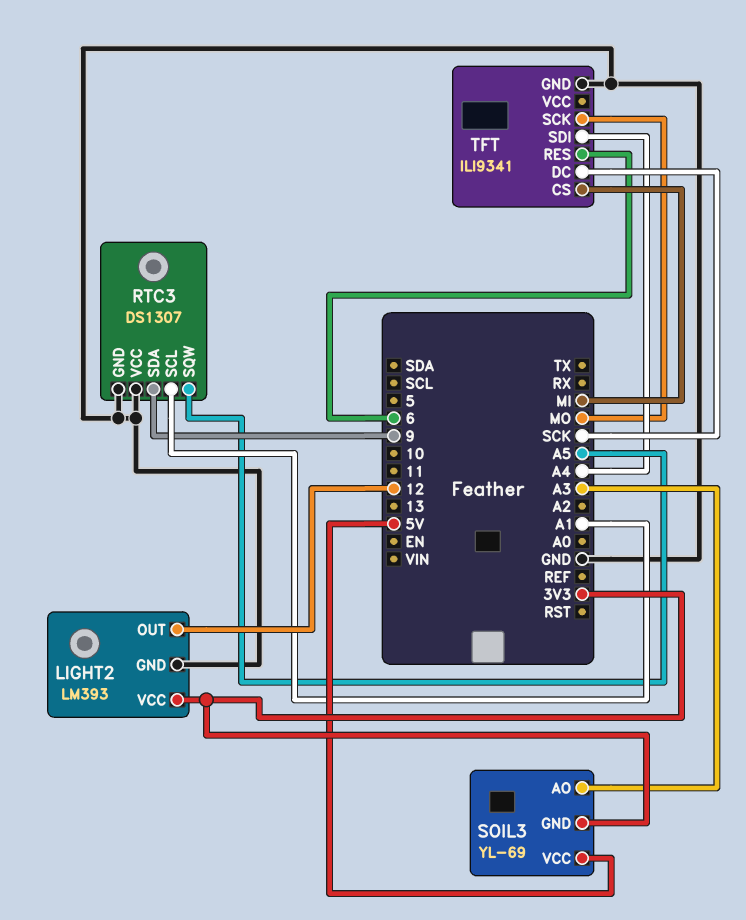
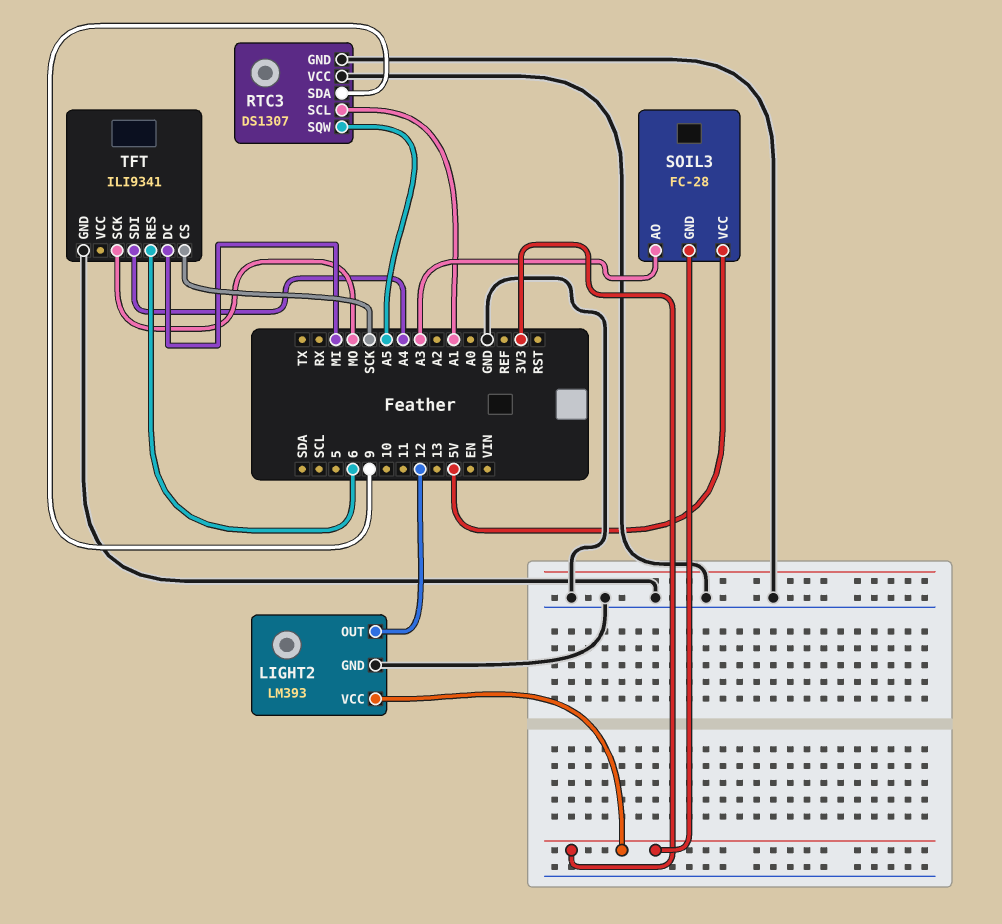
SOIL3: YL-69 -> FC-28
TFT pin CS: MI -> SCK
TFT pin DC: SCK -> MI

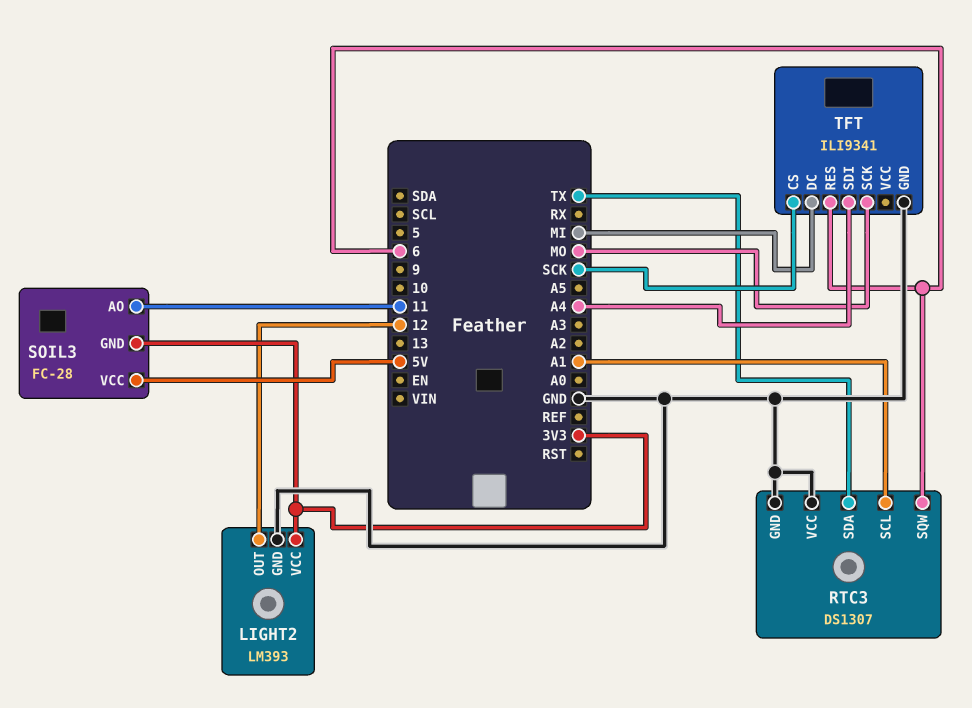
RTC3 pin SDA: 9 -> TX
RTC3 pin SQW: A5 -> 6
SOIL3 pin AO: A3 -> 11

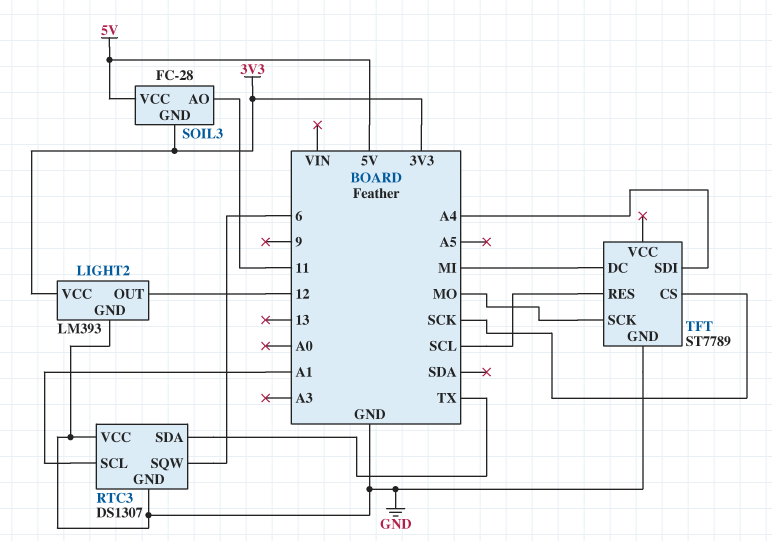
TFT: ILI9341 -> ST7789
TFT pin RES: 6 -> SCL

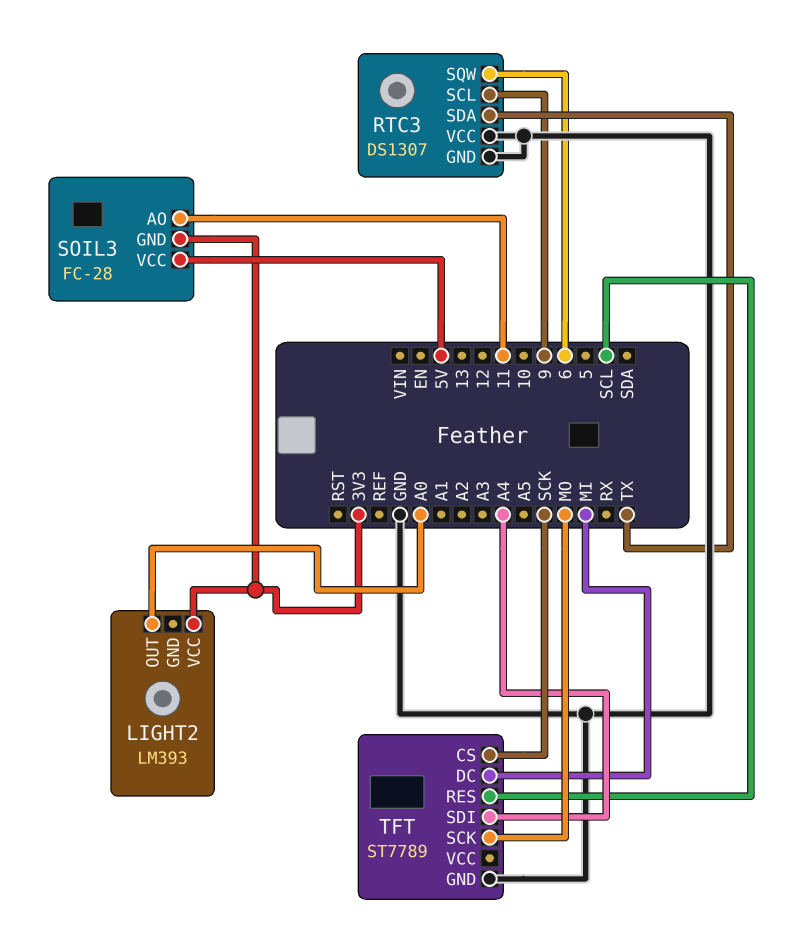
LIGHT2 pin GND: GND -> none
LIGHT2 pin OUT: 12 -> A0
RTC3 pin SCL: A1 -> 9

